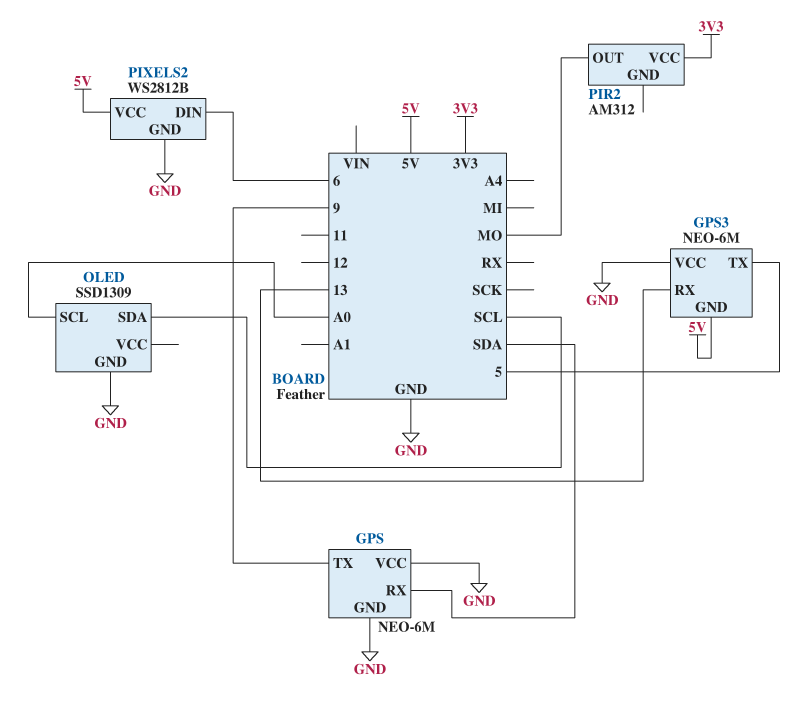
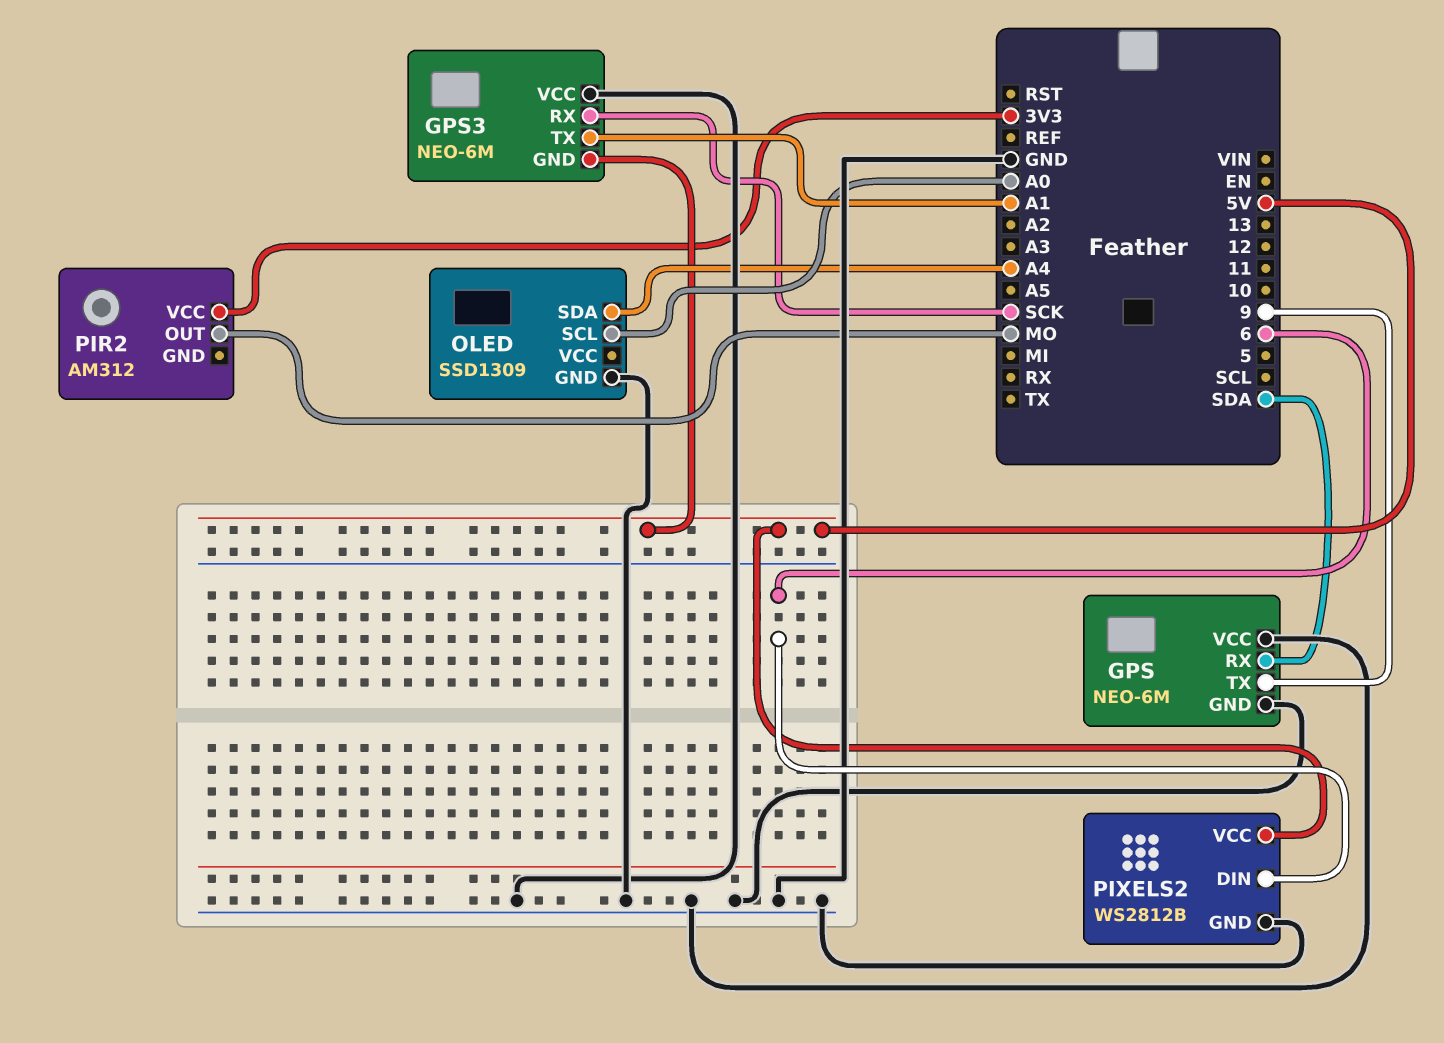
GPS3 pin RX: 13 -> SCK
GPS3 pin TX: 5 -> A1
OLED pin SDA: SCL -> A4

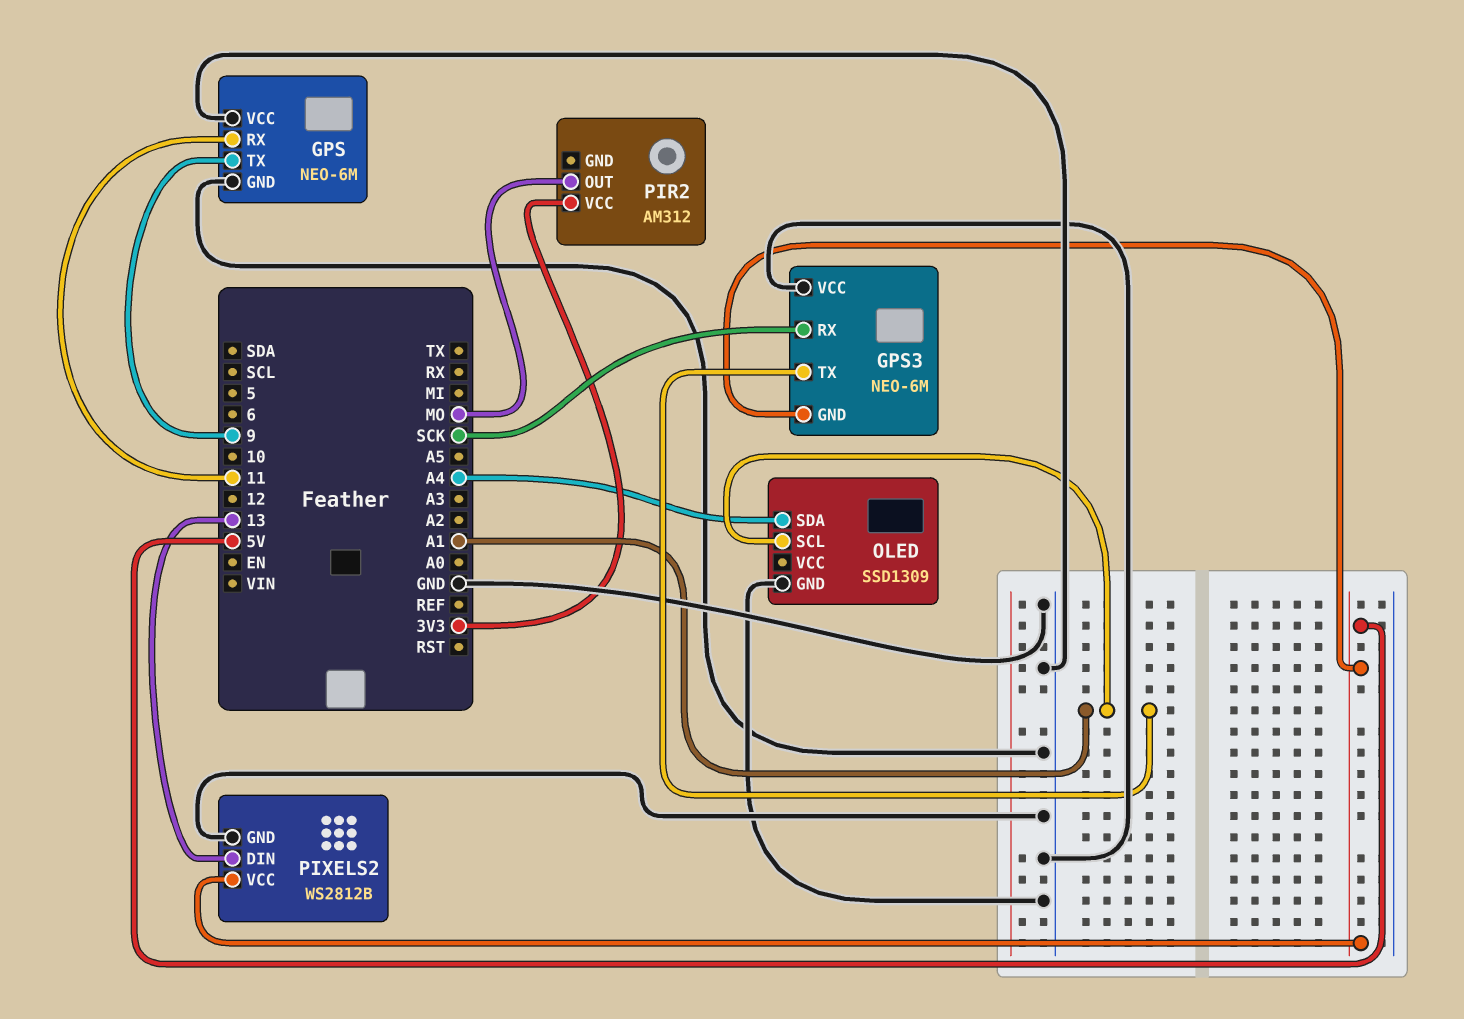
GPS pin RX: SDA -> 11
OLED pin SCL: A0 -> A1
PIXELS2 pin DIN: 6 -> 13

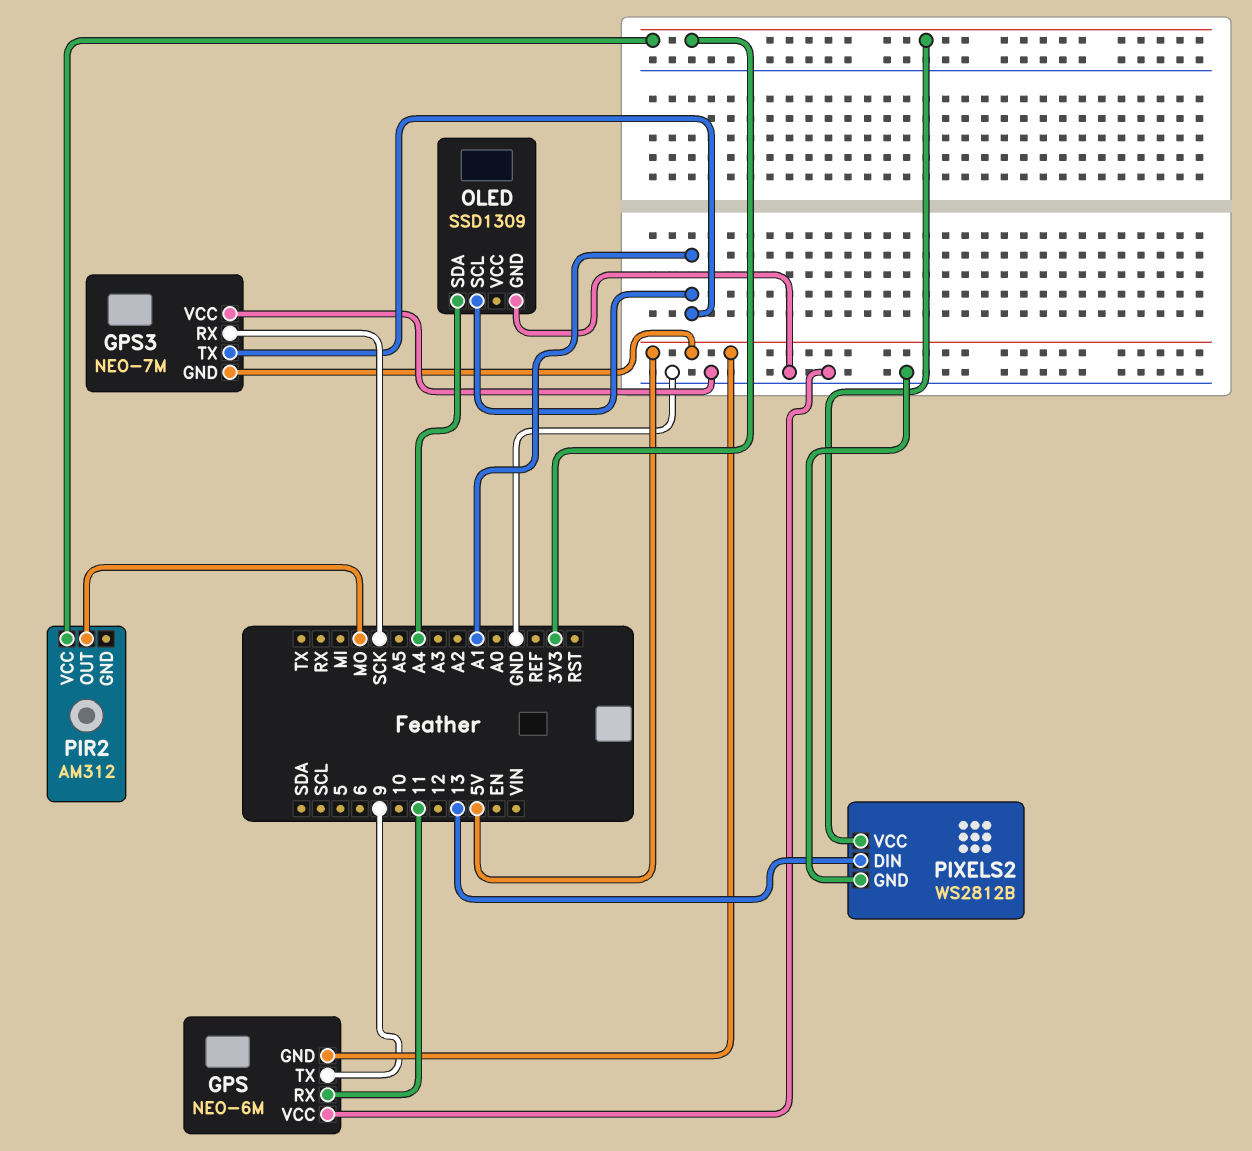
GPS pin GND: GND -> 5V
GPS3: NEO-6M -> NEO-7M
PIXELS2 pin VCC: 5V -> 3V3

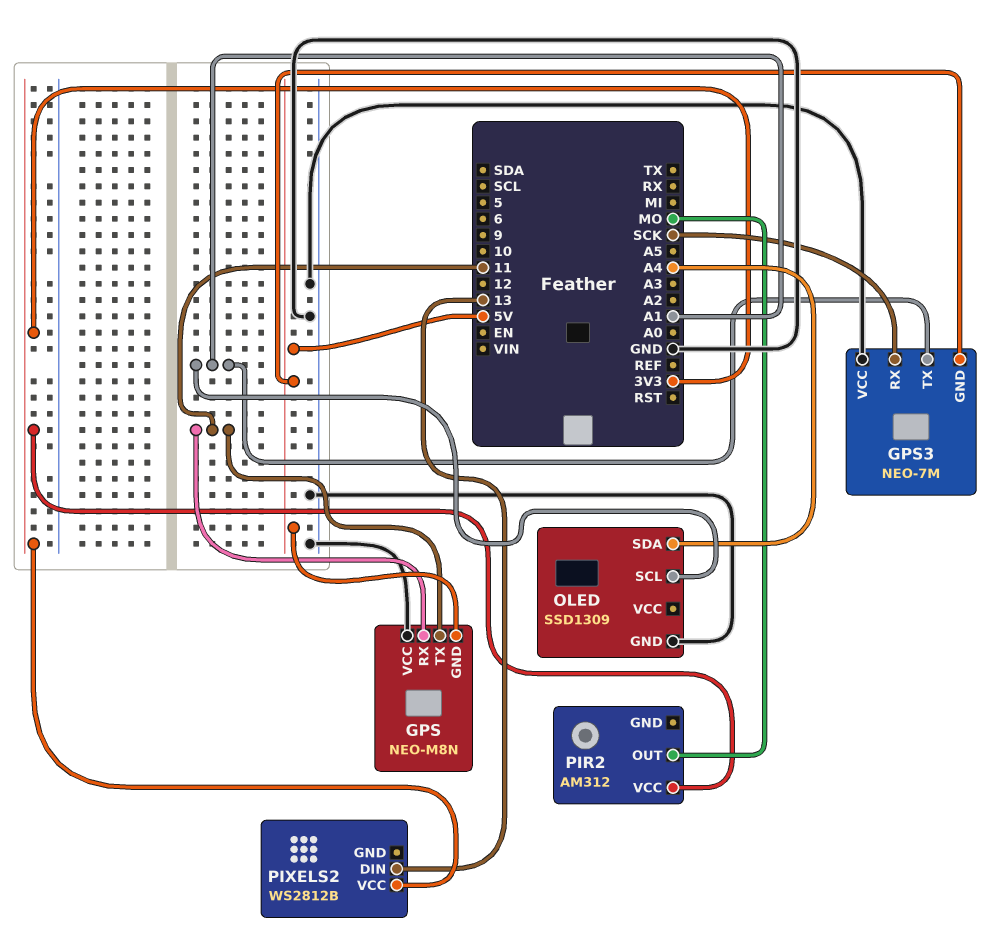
GPS: NEO-6M -> NEO-M8N
GPS pin TX: 9 -> 11
PIXELS2 pin GND: GND -> none

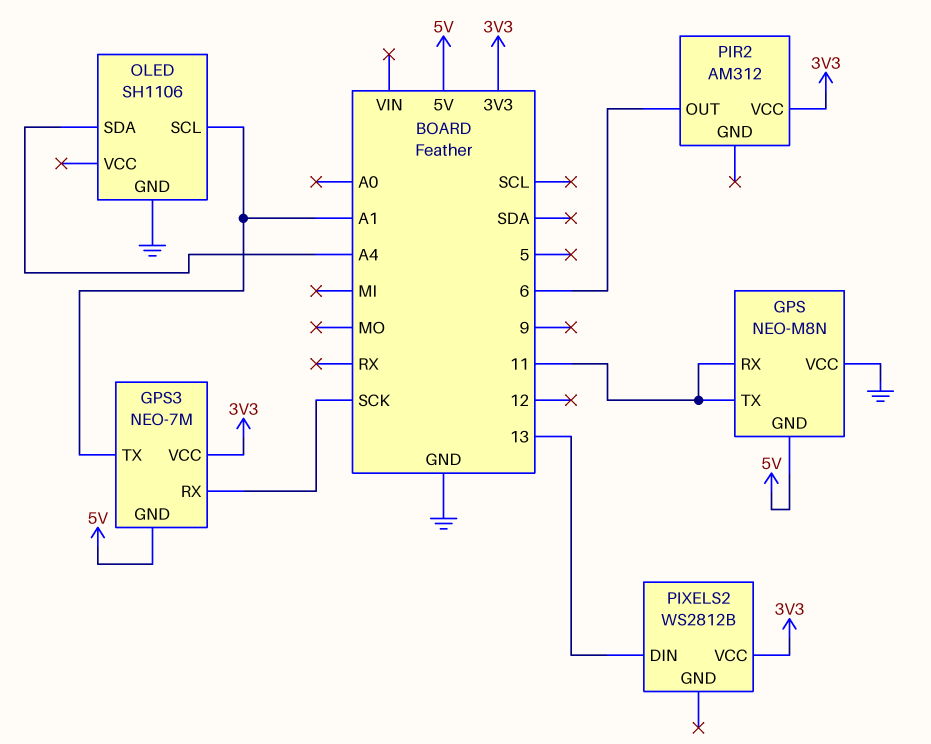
GPS3 pin VCC: GND -> 3V3
OLED: SSD1309 -> SH1106
PIR2 pin OUT: MO -> 6

